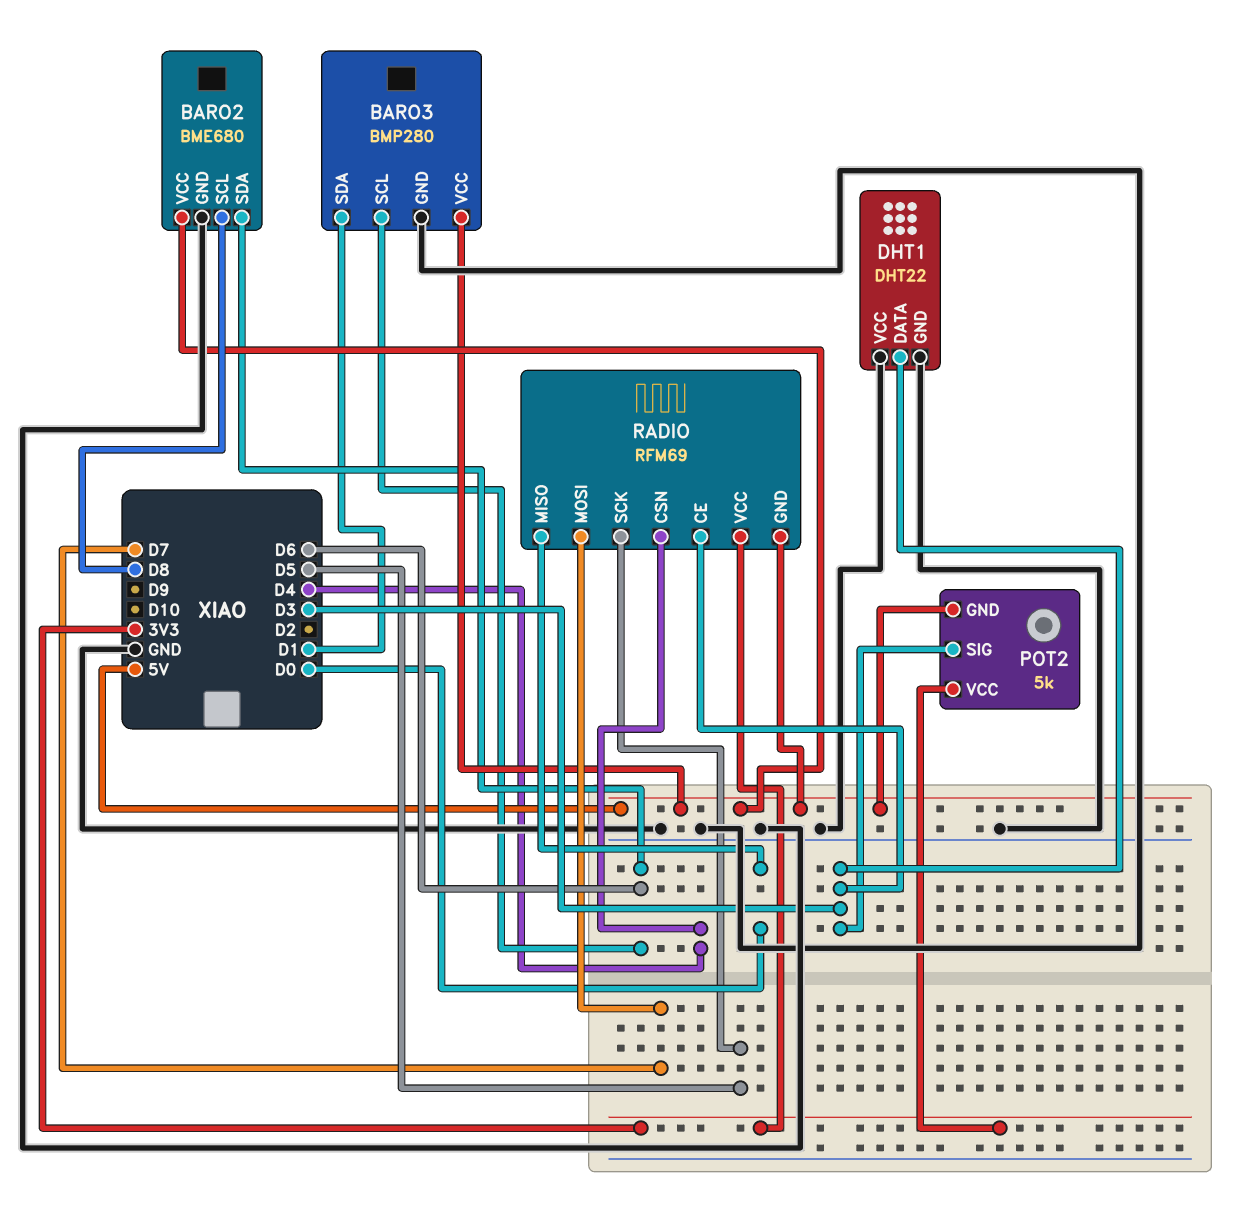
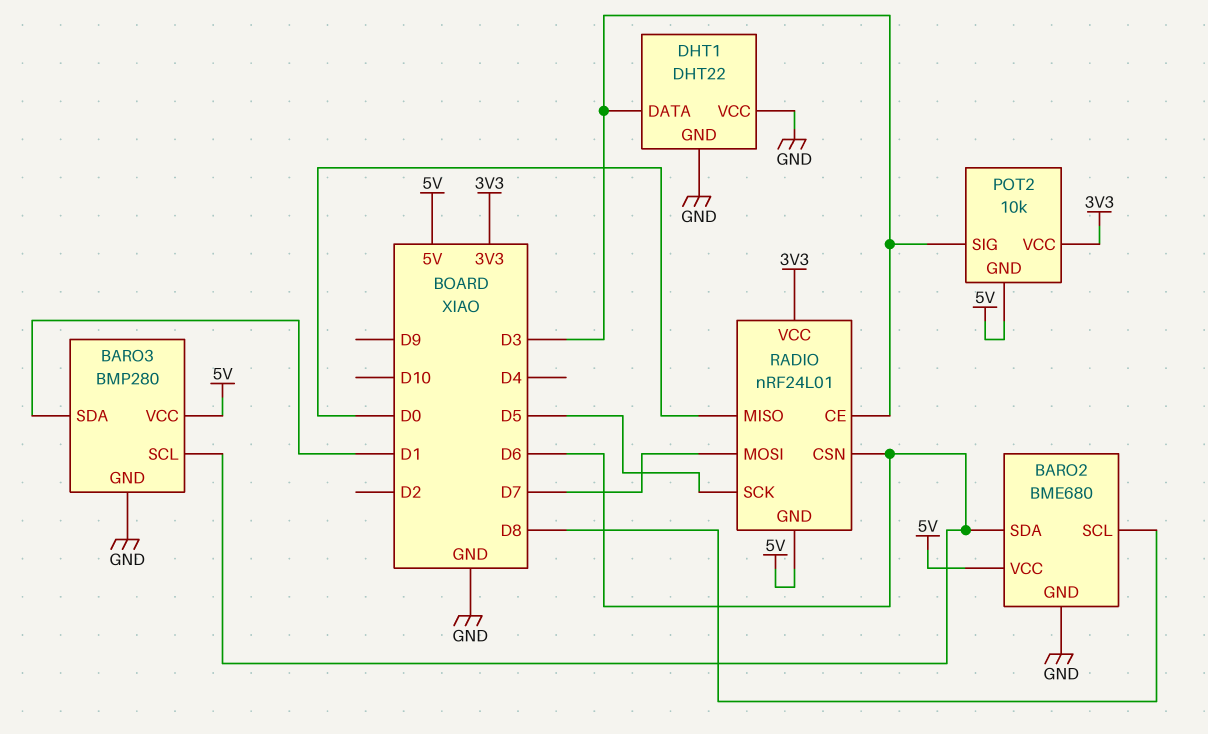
POT2: 5k -> 10k
RADIO: RFM69 -> nRF24L01
RADIO pin CSN: D4 -> D6

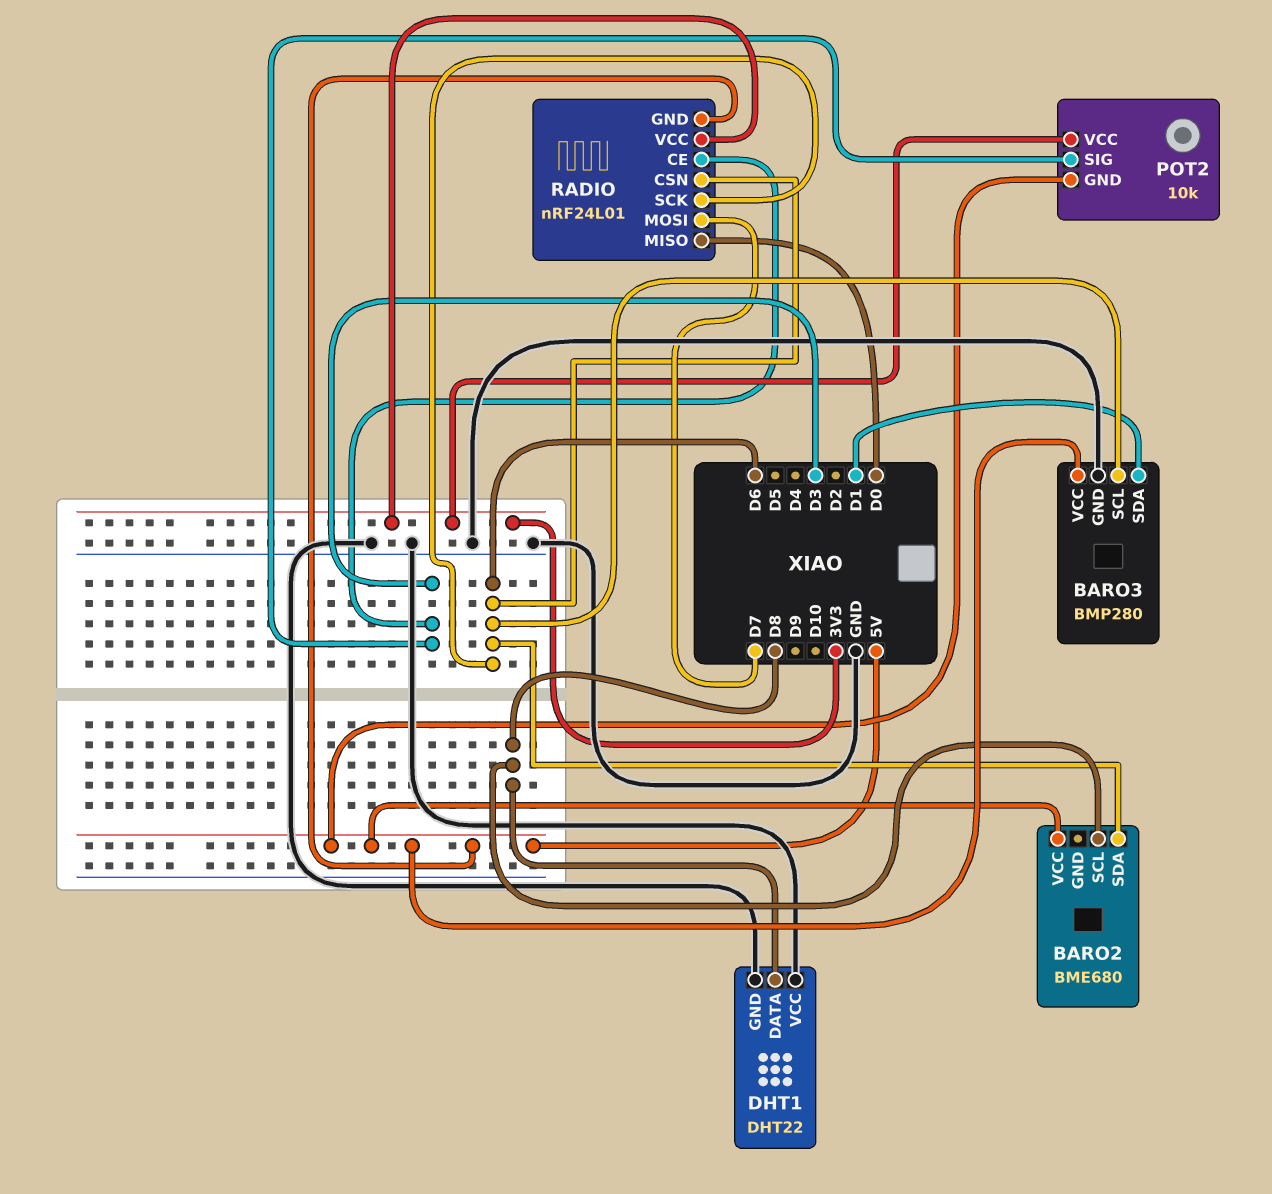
BARO2 pin GND: GND -> none
DHT1 pin DATA: D3 -> D8
RADIO pin SCK: D5 -> D6

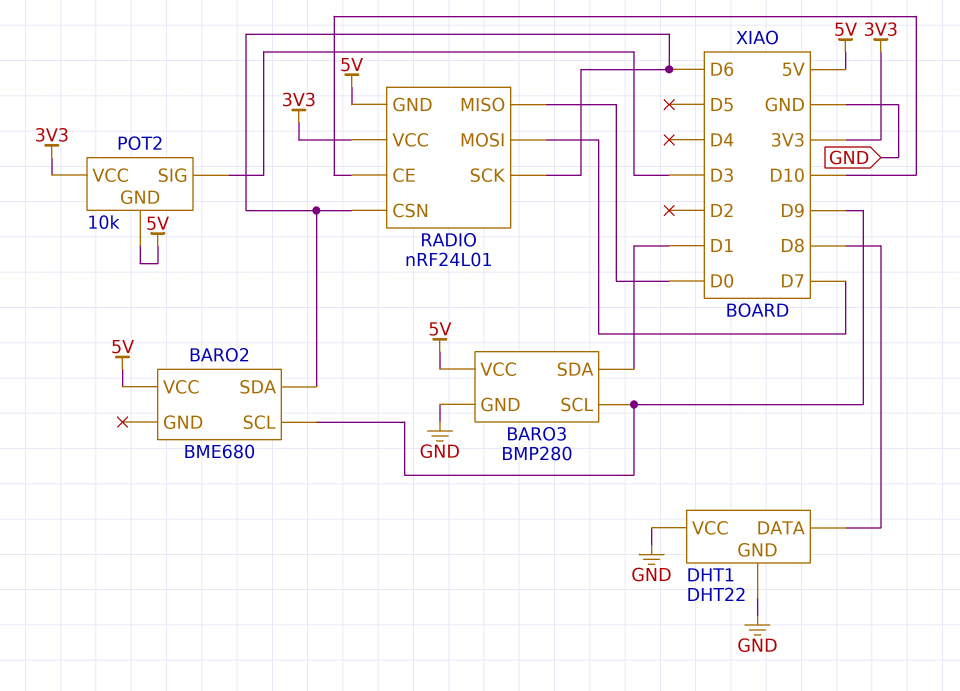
BARO2 pin SCL: D8 -> D9
BARO3 pin SCL: D6 -> D9
RADIO pin CE: D3 -> D10

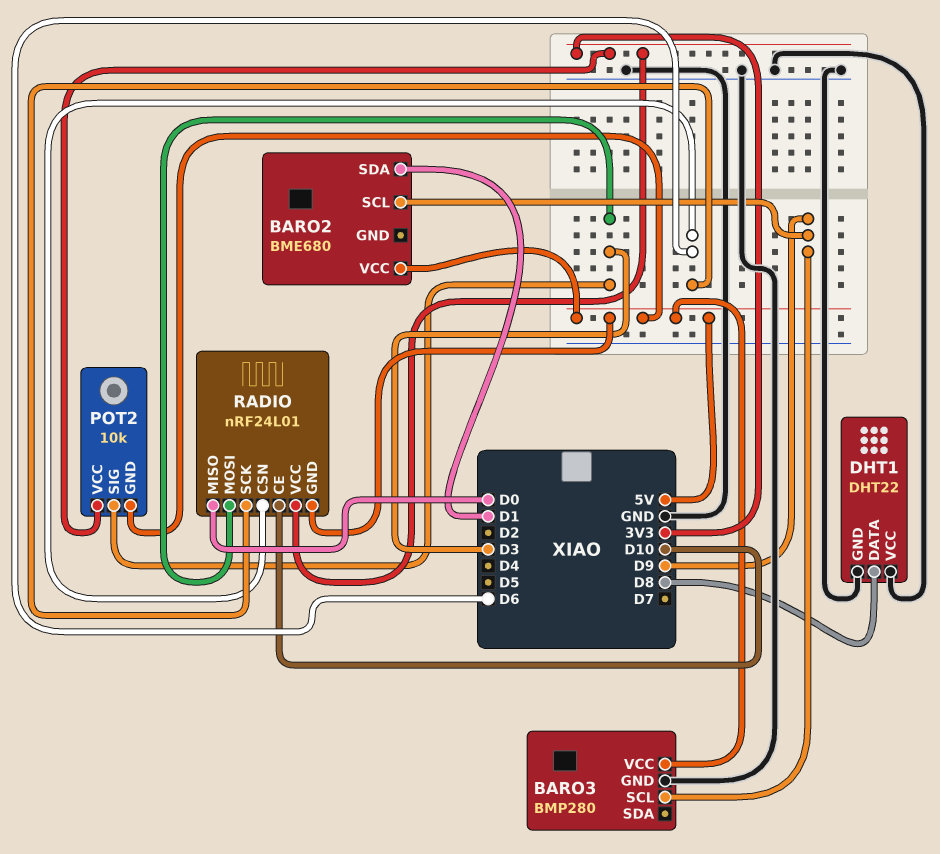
BARO2 pin SDA: D6 -> D1
BARO3 pin SDA: D1 -> none
RADIO pin MOSI: D7 -> D3

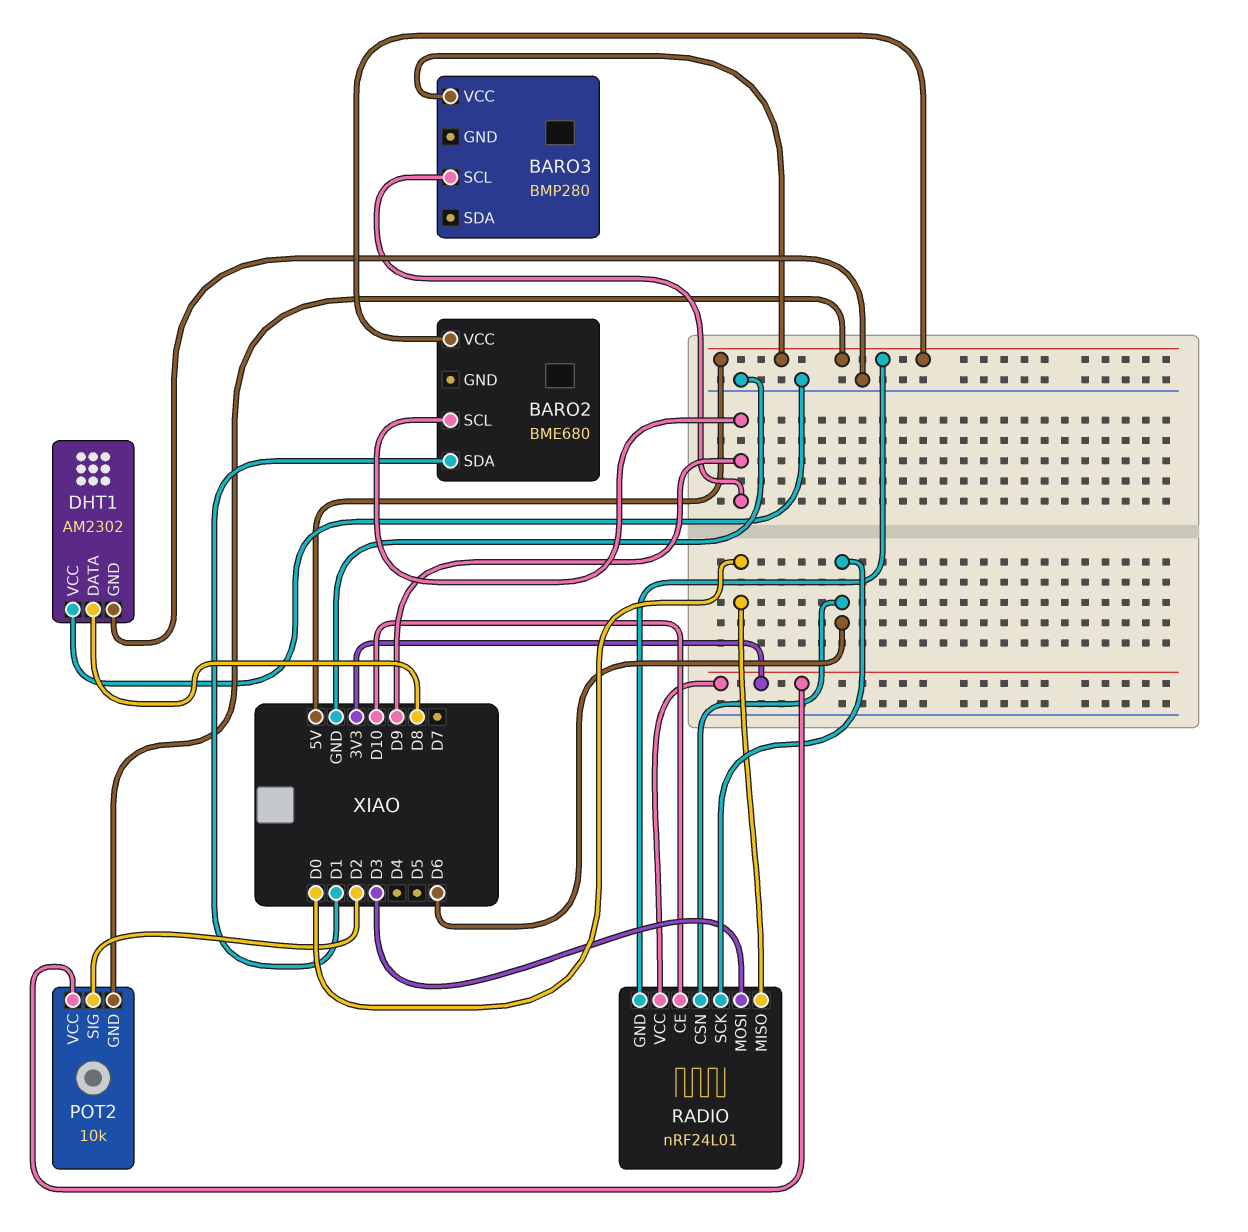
BARO3 pin GND: GND -> none
DHT1: DHT22 -> AM2302
POT2 pin SIG: D3 -> D2

